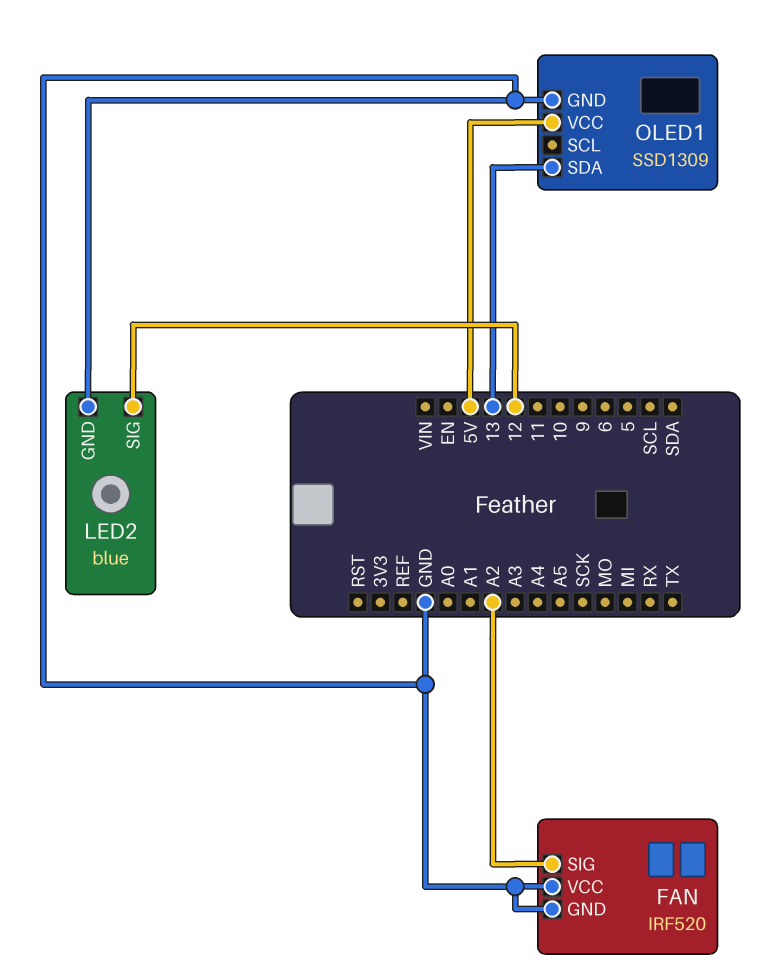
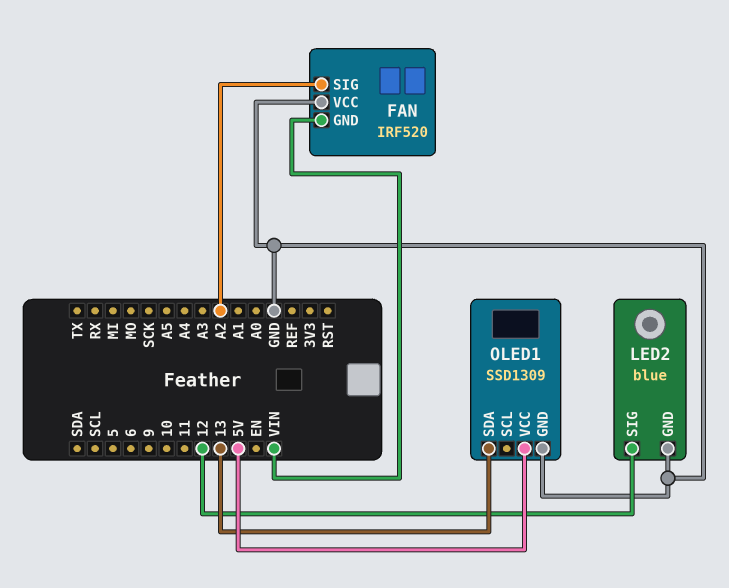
FAN pin GND: GND -> VIN

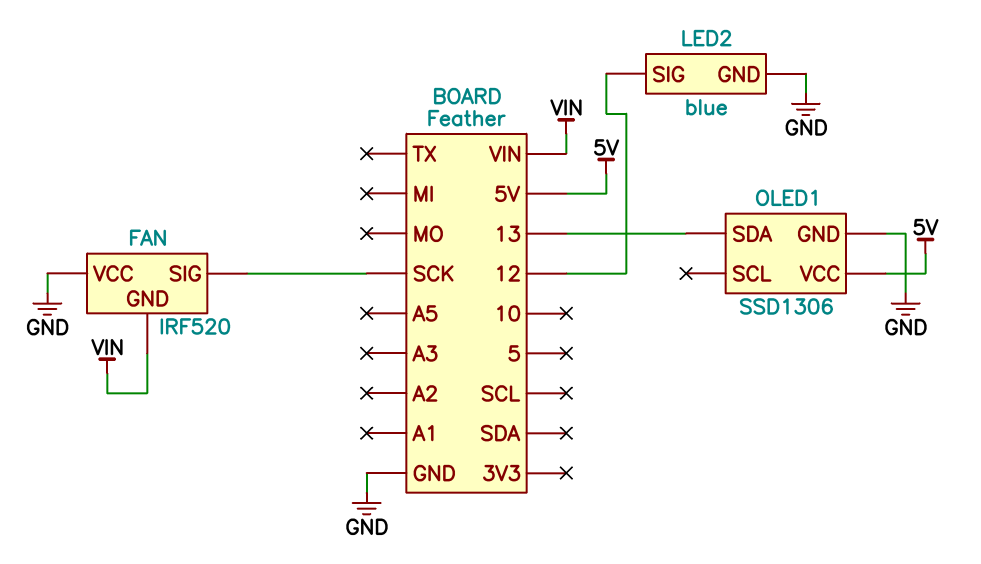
FAN pin SIG: A2 -> SCK
OLED1: SSD1309 -> SSD1306

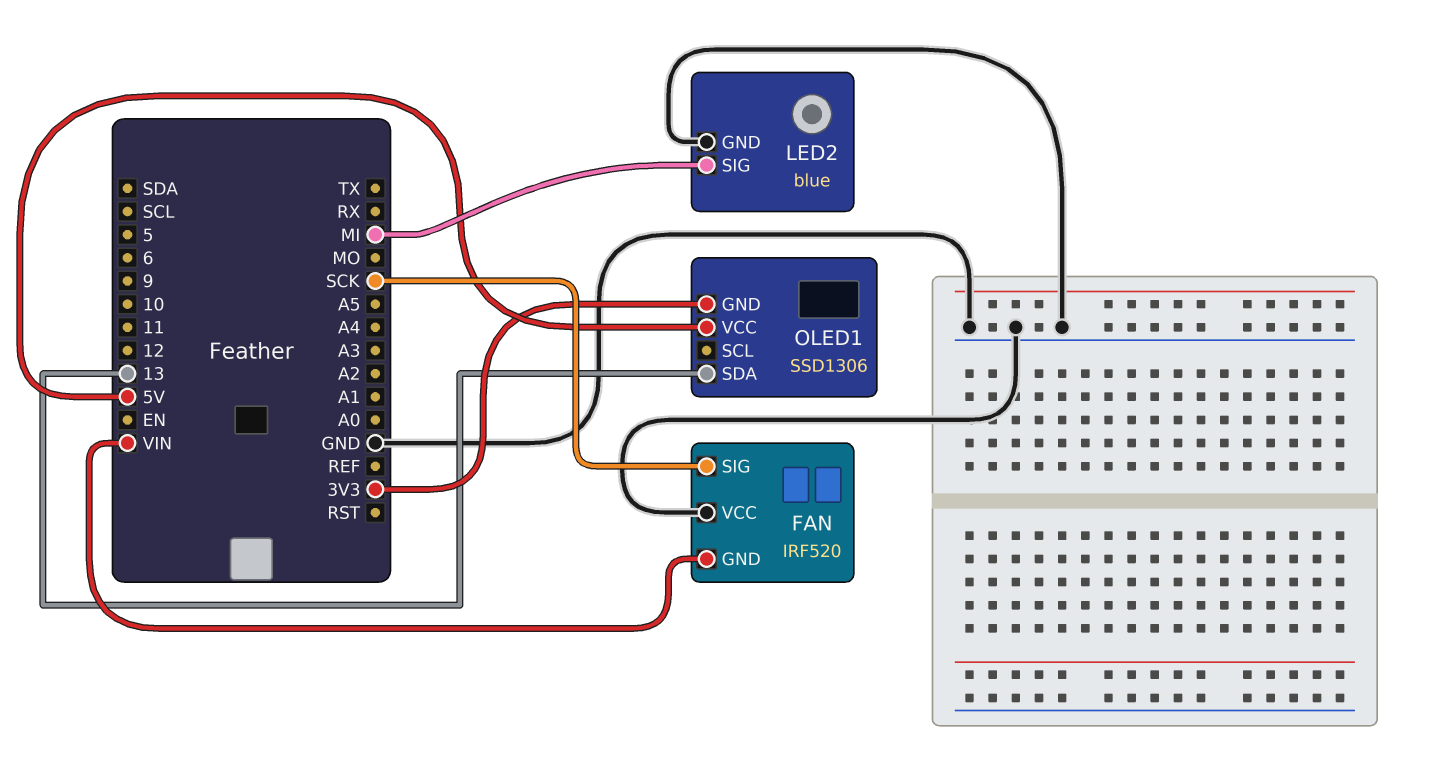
LED2 pin SIG: 12 -> MI
OLED1 pin GND: GND -> 3V3

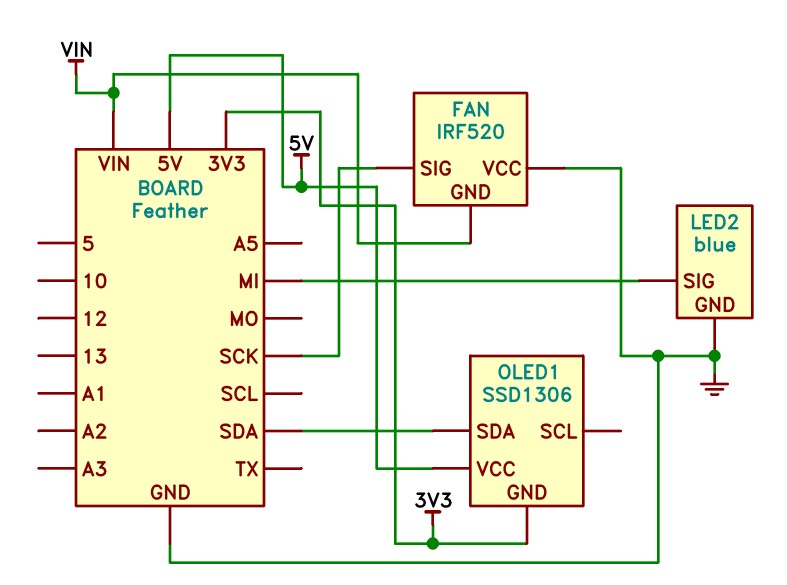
OLED1 pin SDA: 13 -> SDA

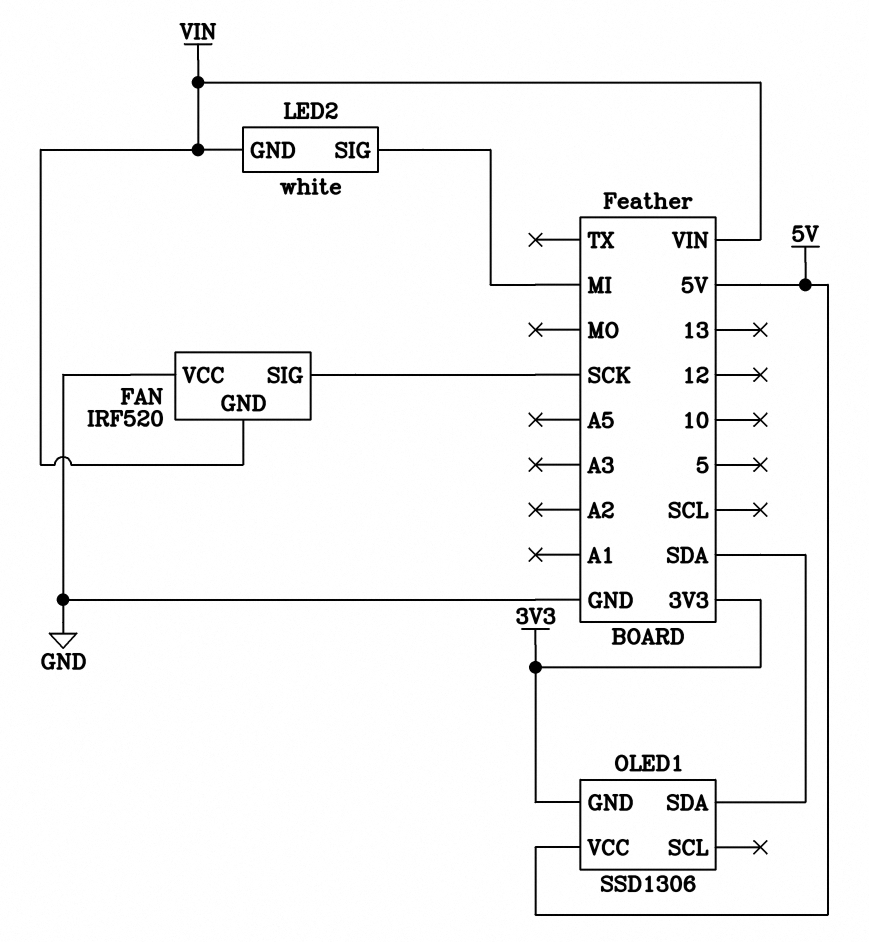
LED2: blue -> white
LED2 pin GND: GND -> VIN

